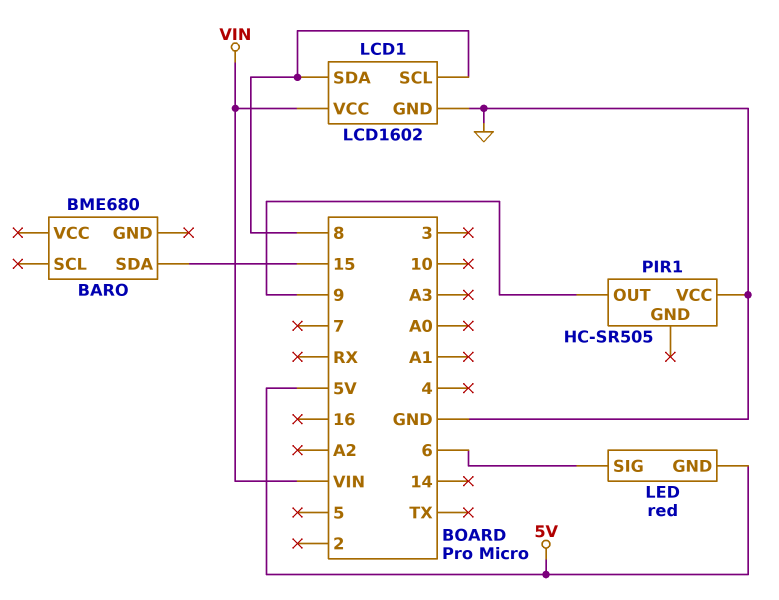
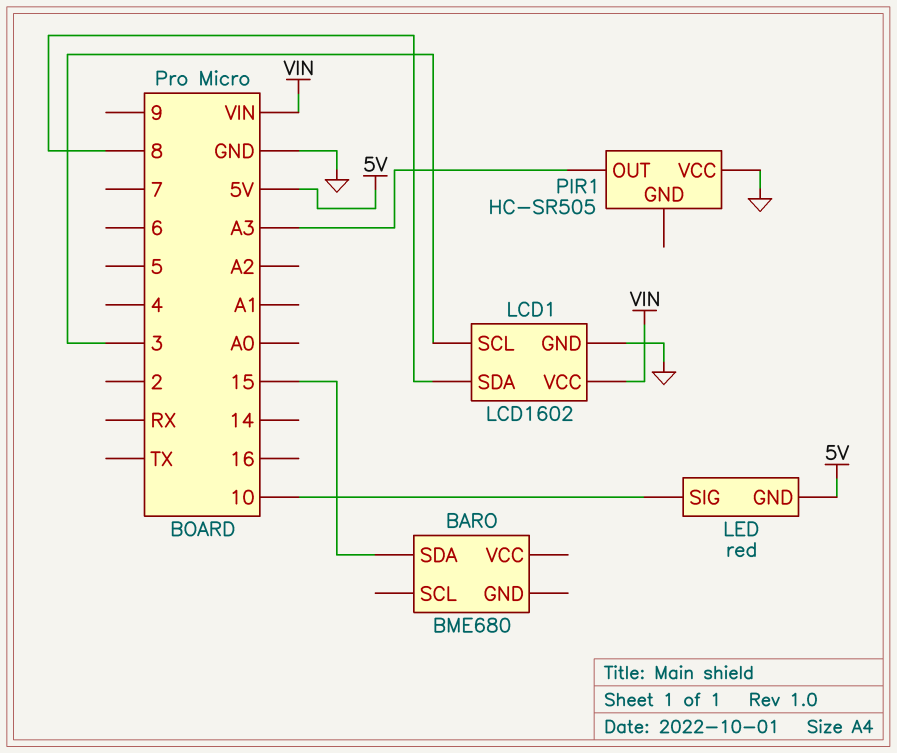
LCD1 pin SCL: 8 -> 3
LED pin SIG: 6 -> 10
PIR1 pin OUT: 9 -> A3

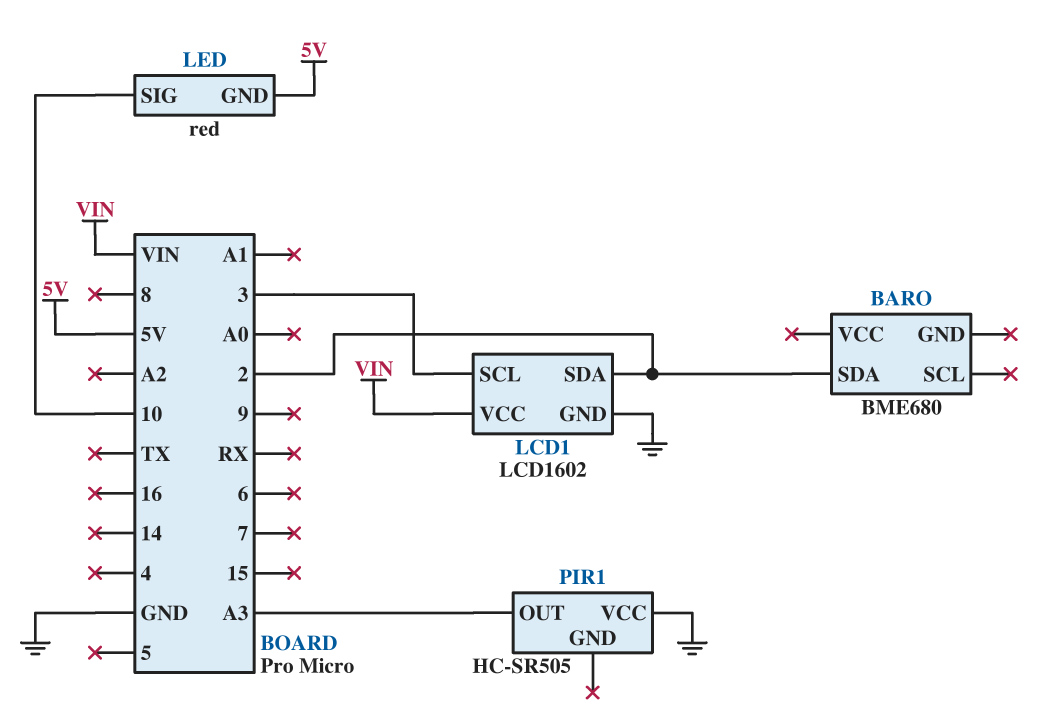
BARO pin SDA: 15 -> 2
LCD1 pin SDA: 8 -> 2

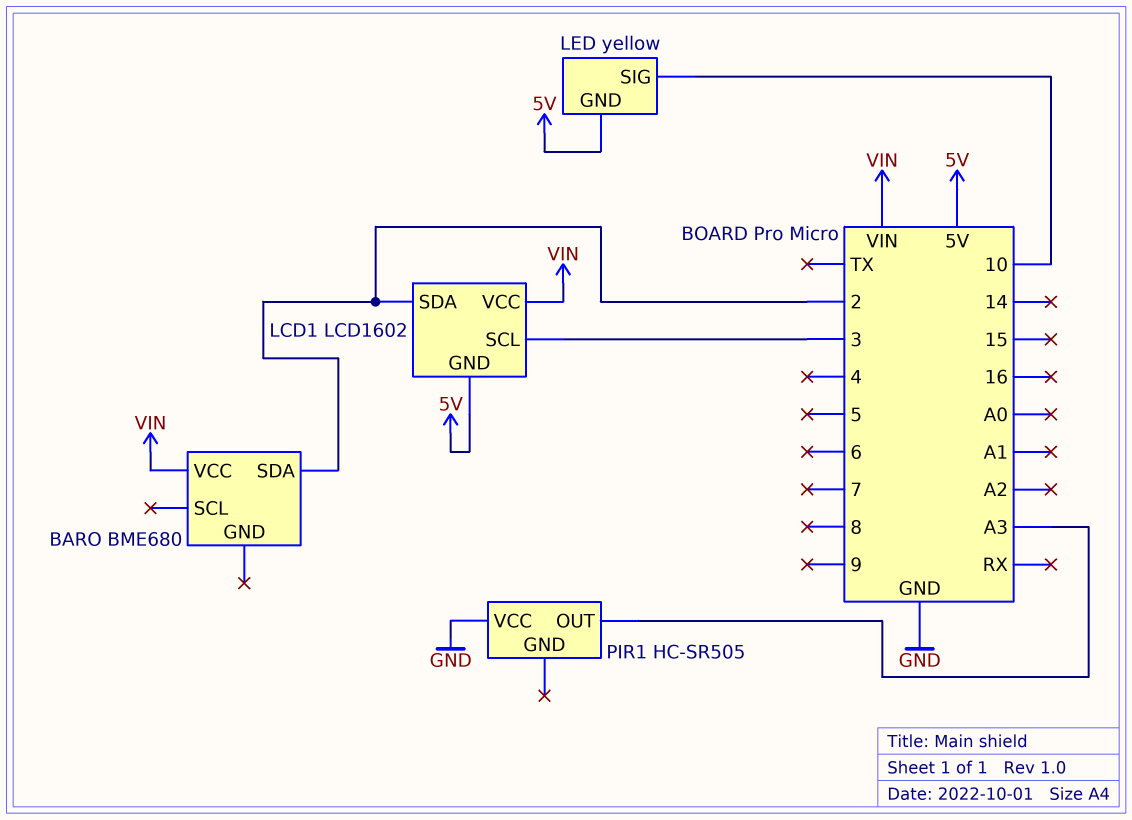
BARO pin VCC: none -> VIN
LCD1 pin GND: GND -> 5V
LED: red -> yellow

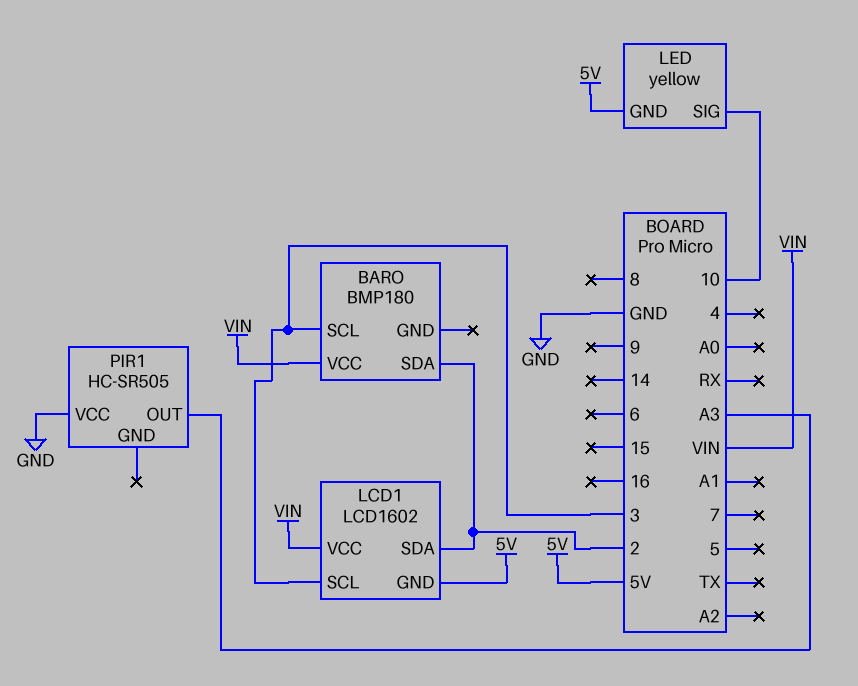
BARO: BME680 -> BMP180
BARO pin SCL: none -> 3

